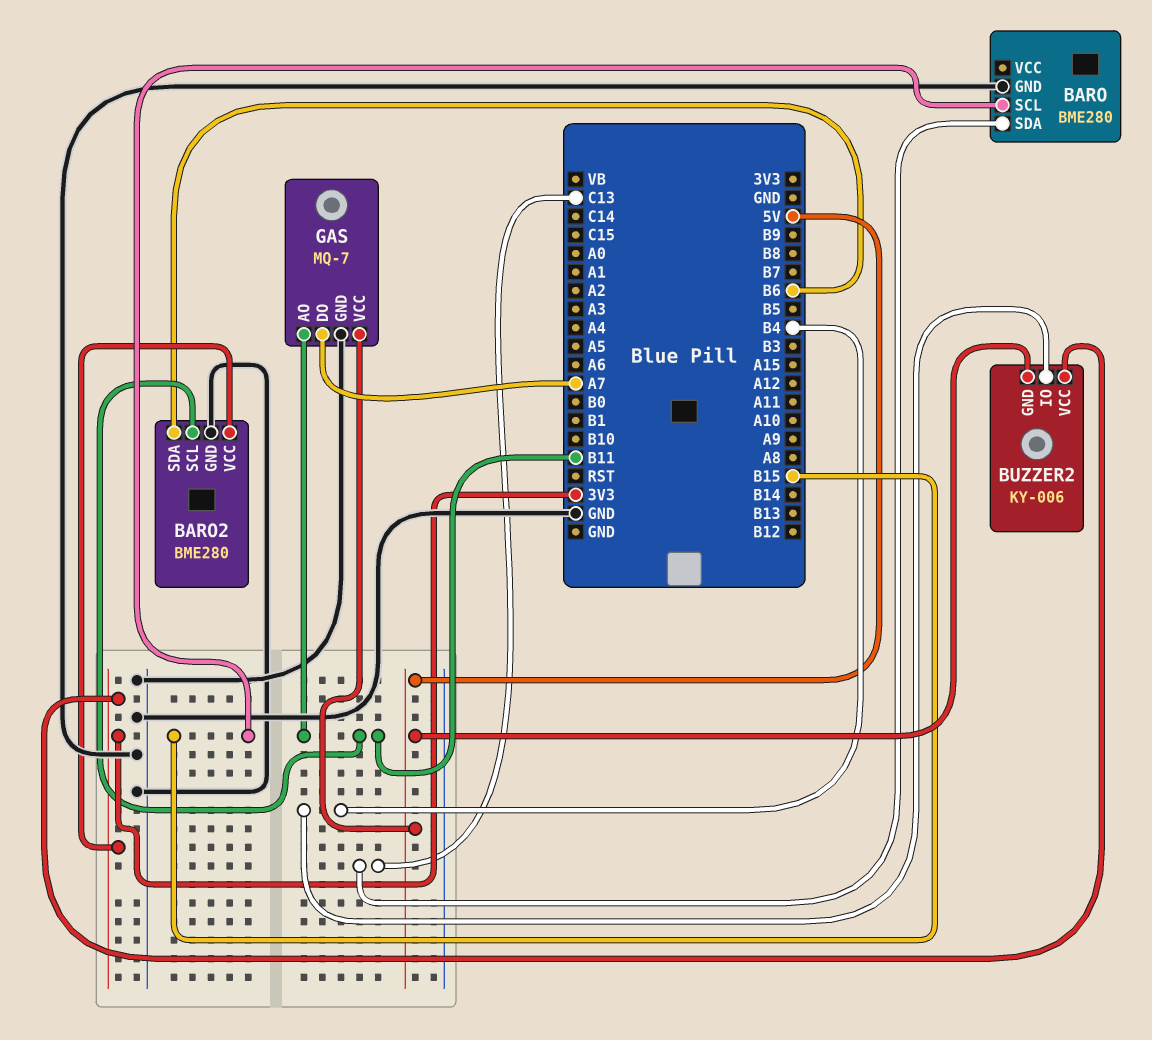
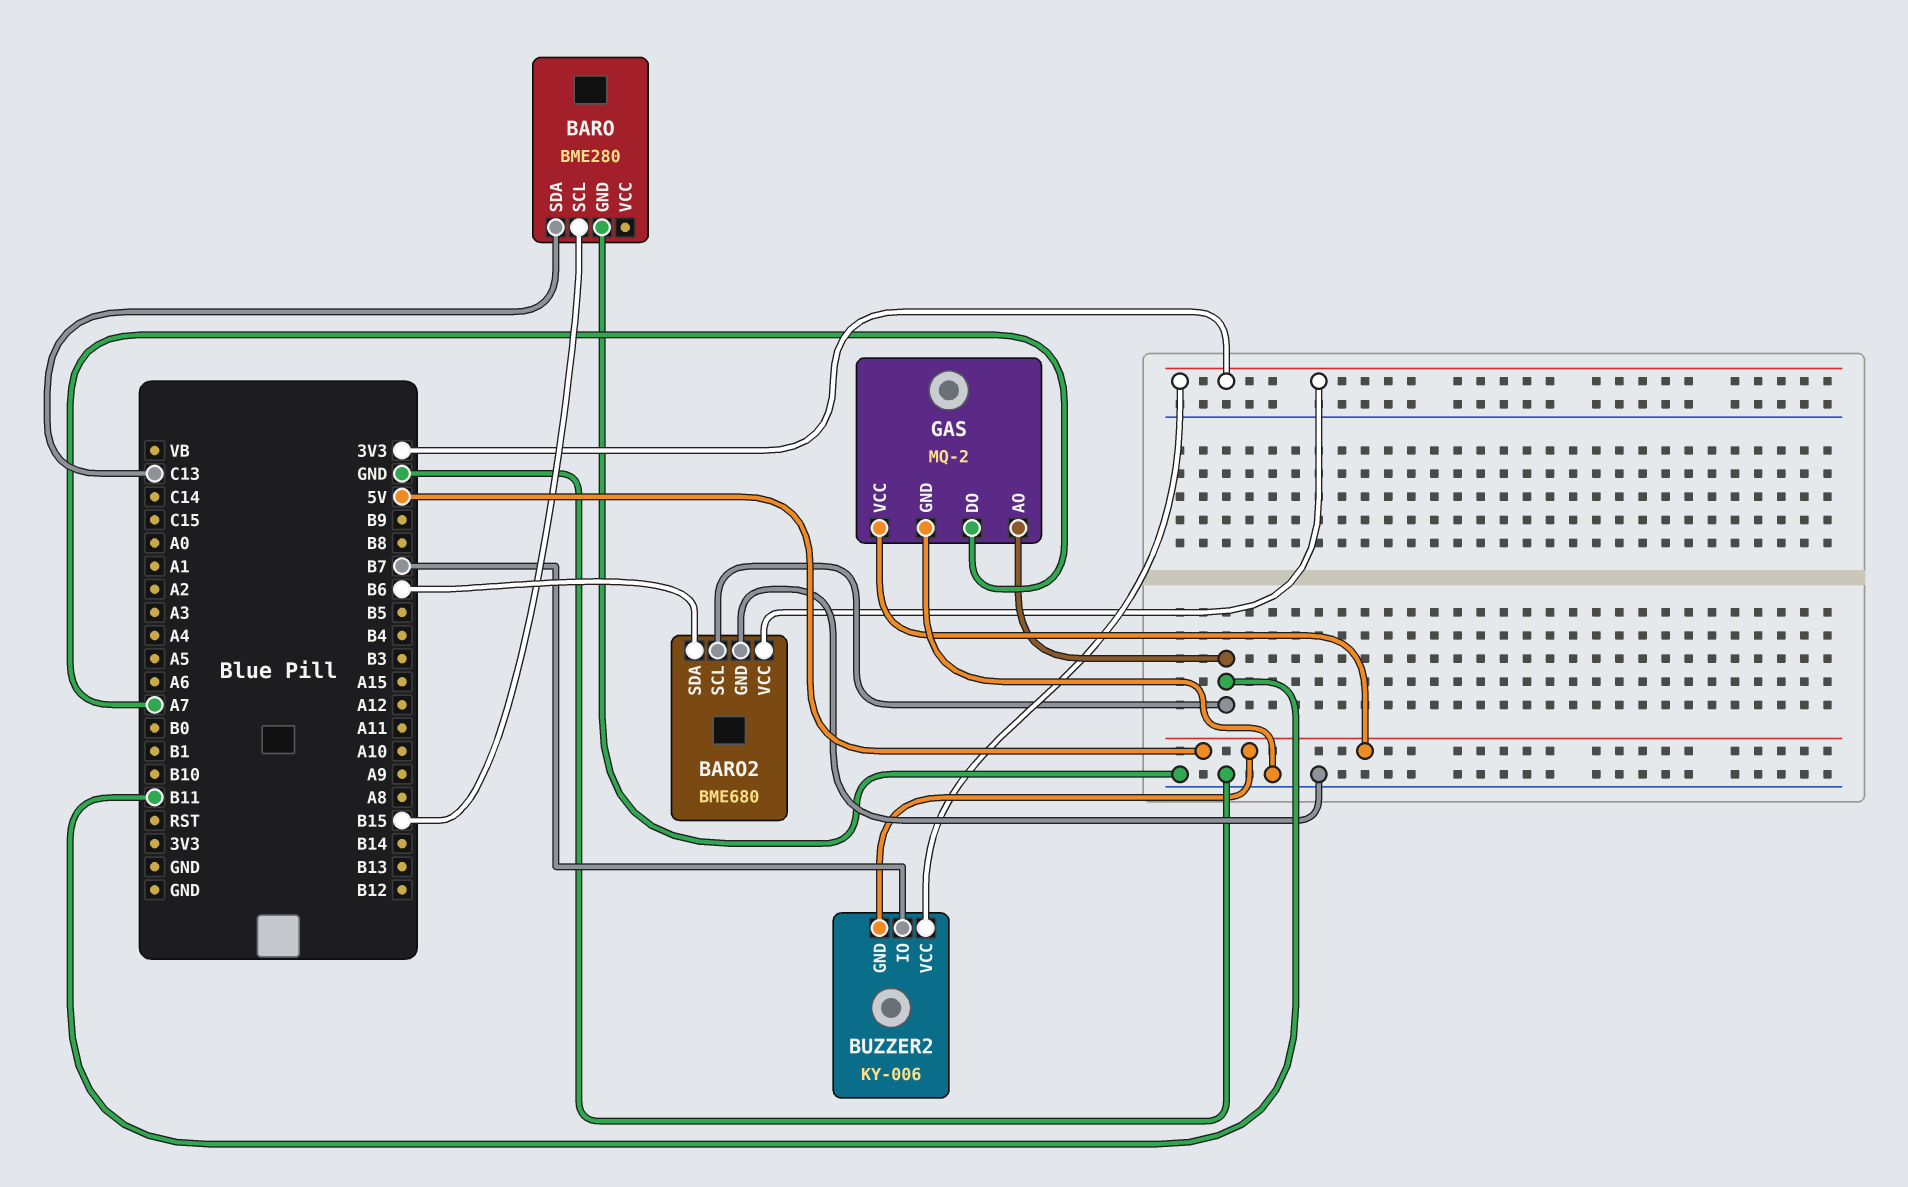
BARO2: BME280 -> BME680
BUZZER2 pin IO: B4 -> B7
GAS: MQ-7 -> MQ-2

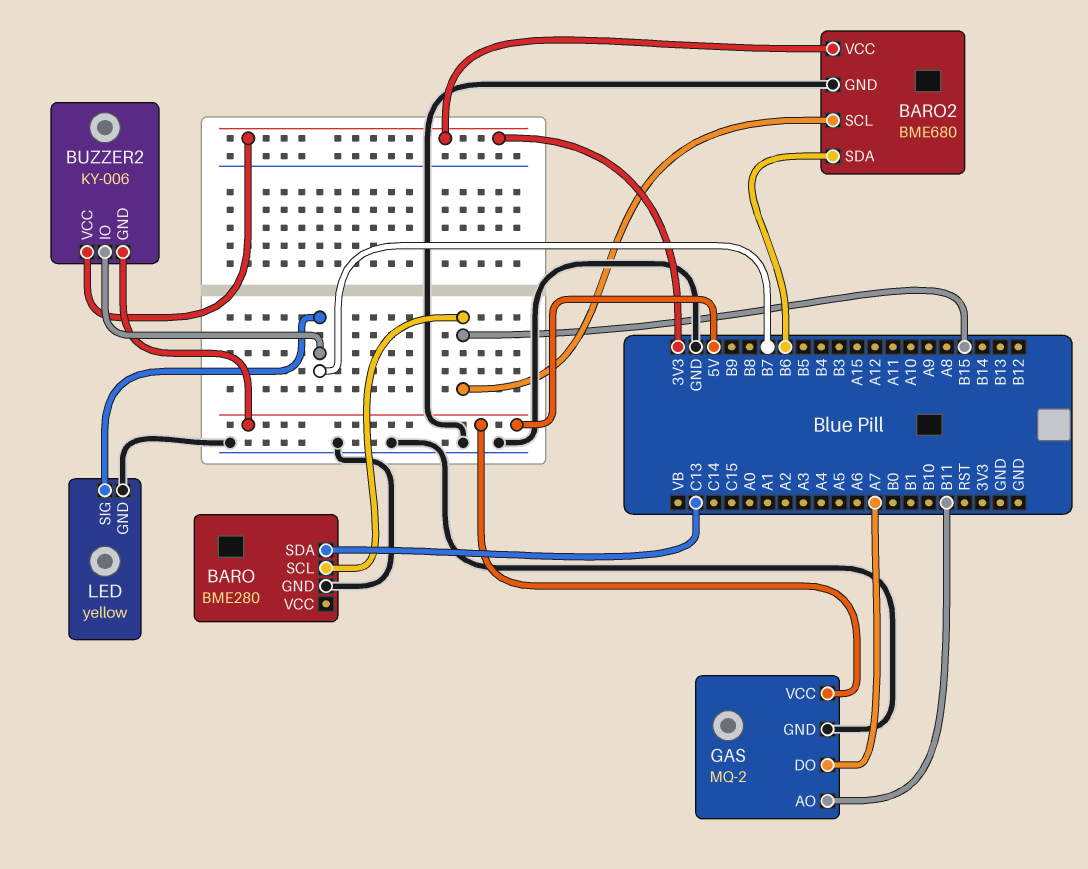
BARO2 pin SCL: B11 -> B15
LED: none -> yellow
LED pin GND: none -> GND
LED pin SIG: none -> B7

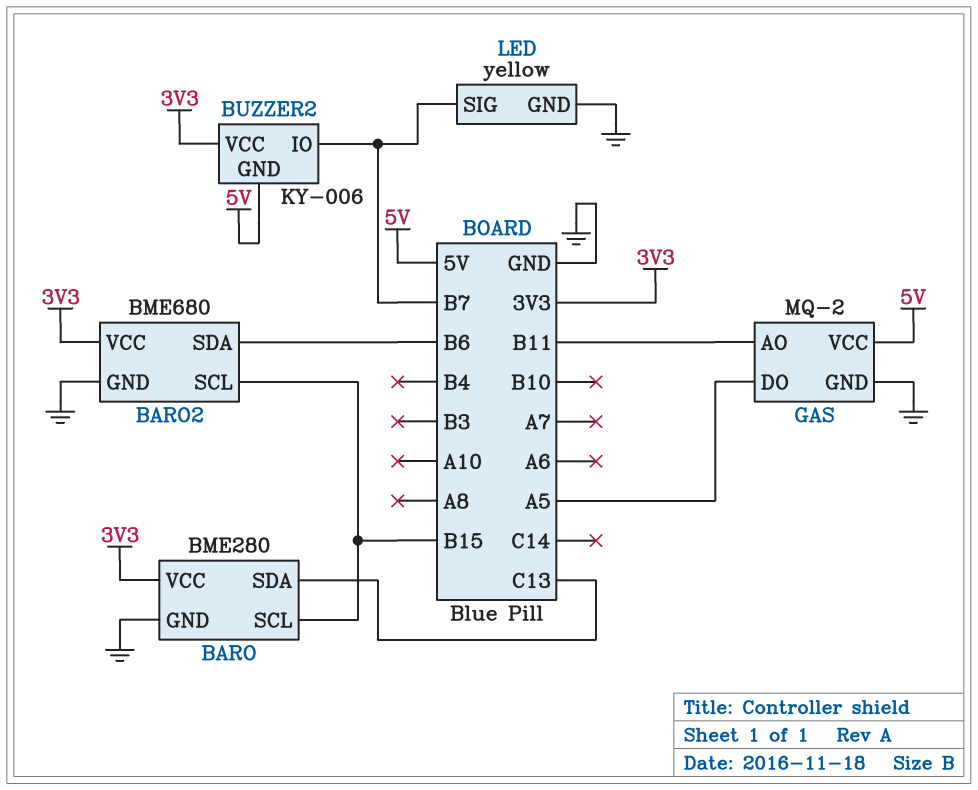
BARO pin VCC: none -> 3V3
GAS pin DO: A7 -> A5

